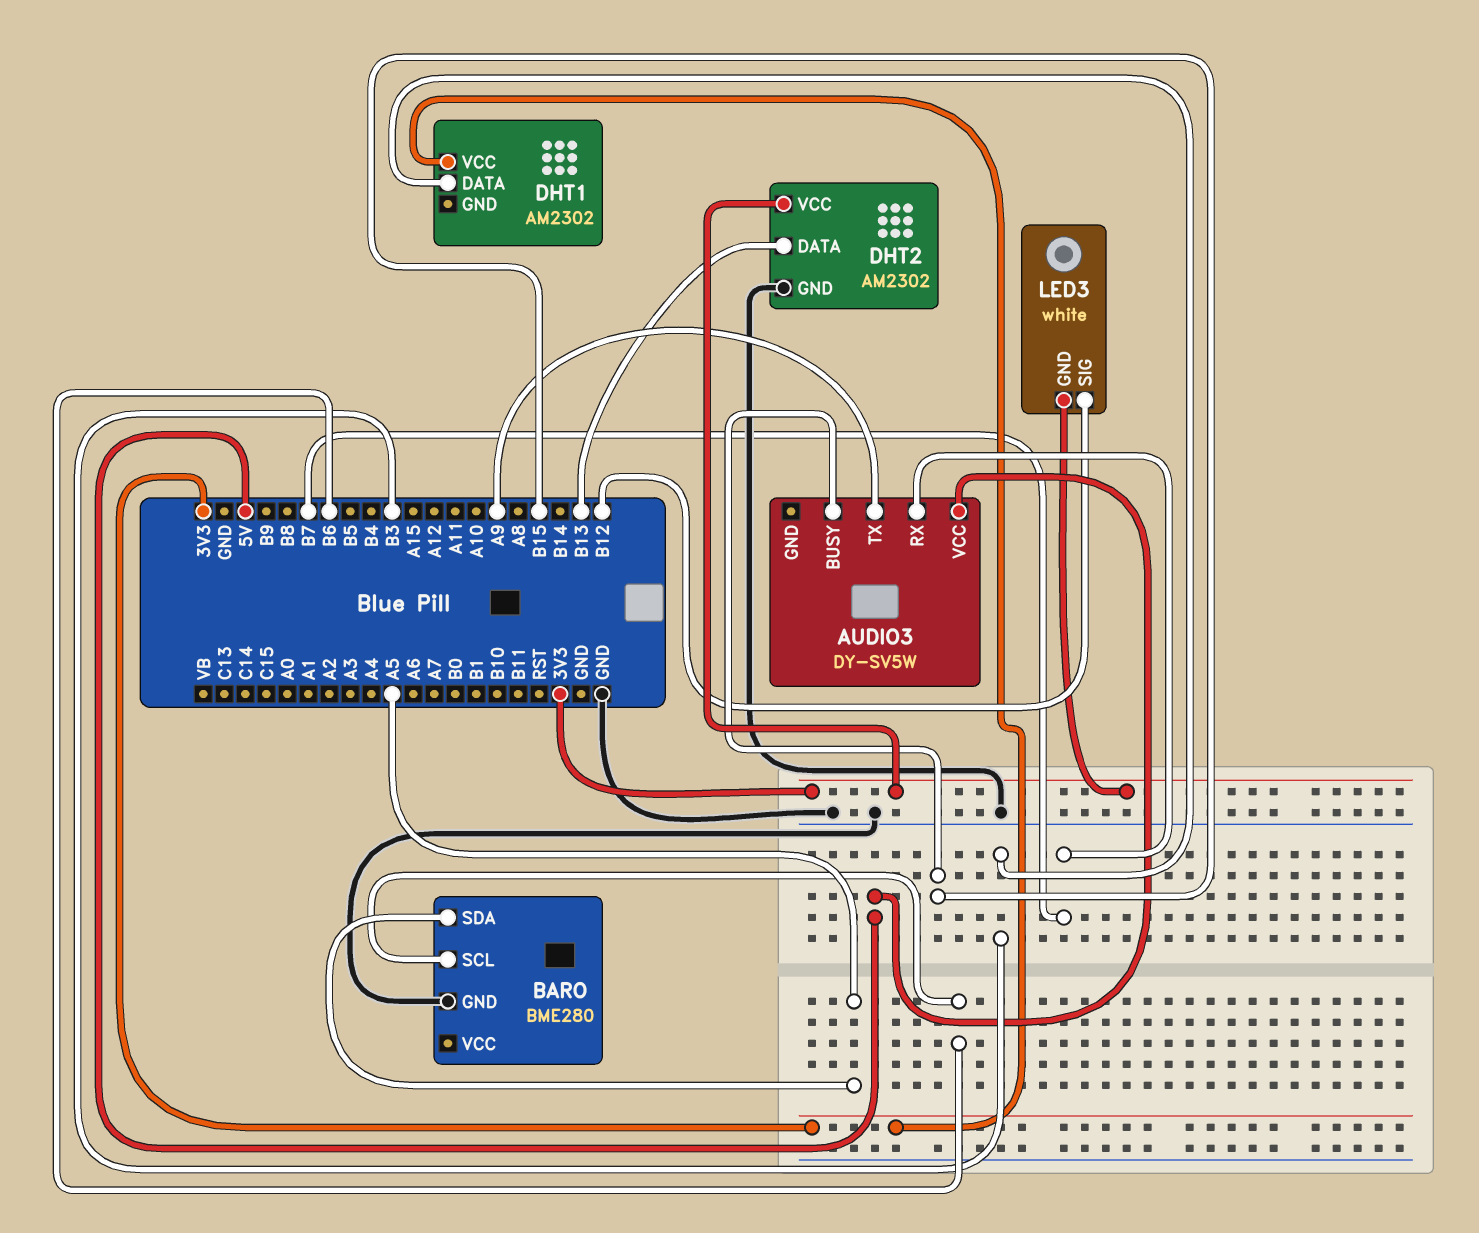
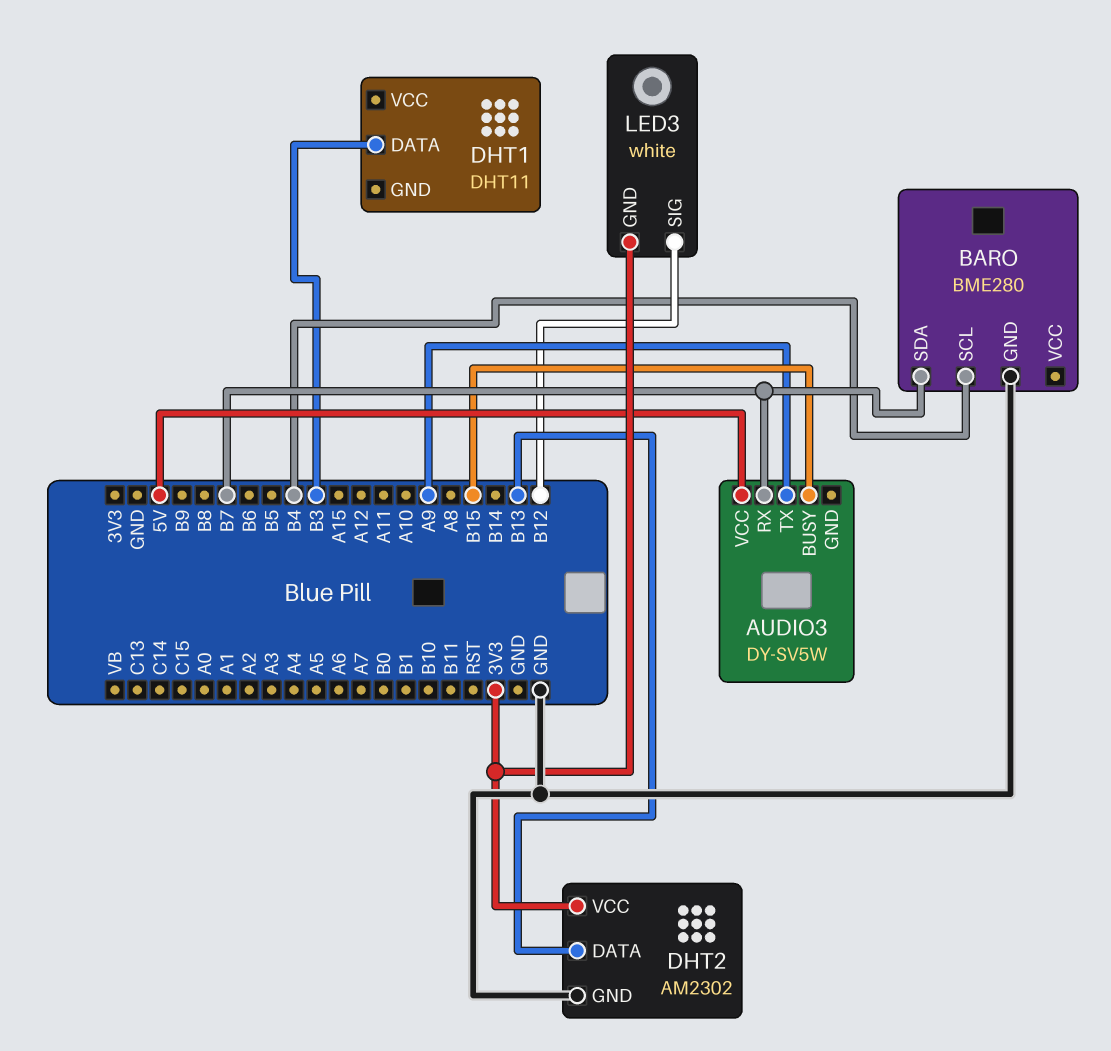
BARO pin SCL: B6 -> B4
BARO pin SDA: A5 -> B7
DHT1: AM2302 -> DHT11
DHT1 pin VCC: 3V3 -> none

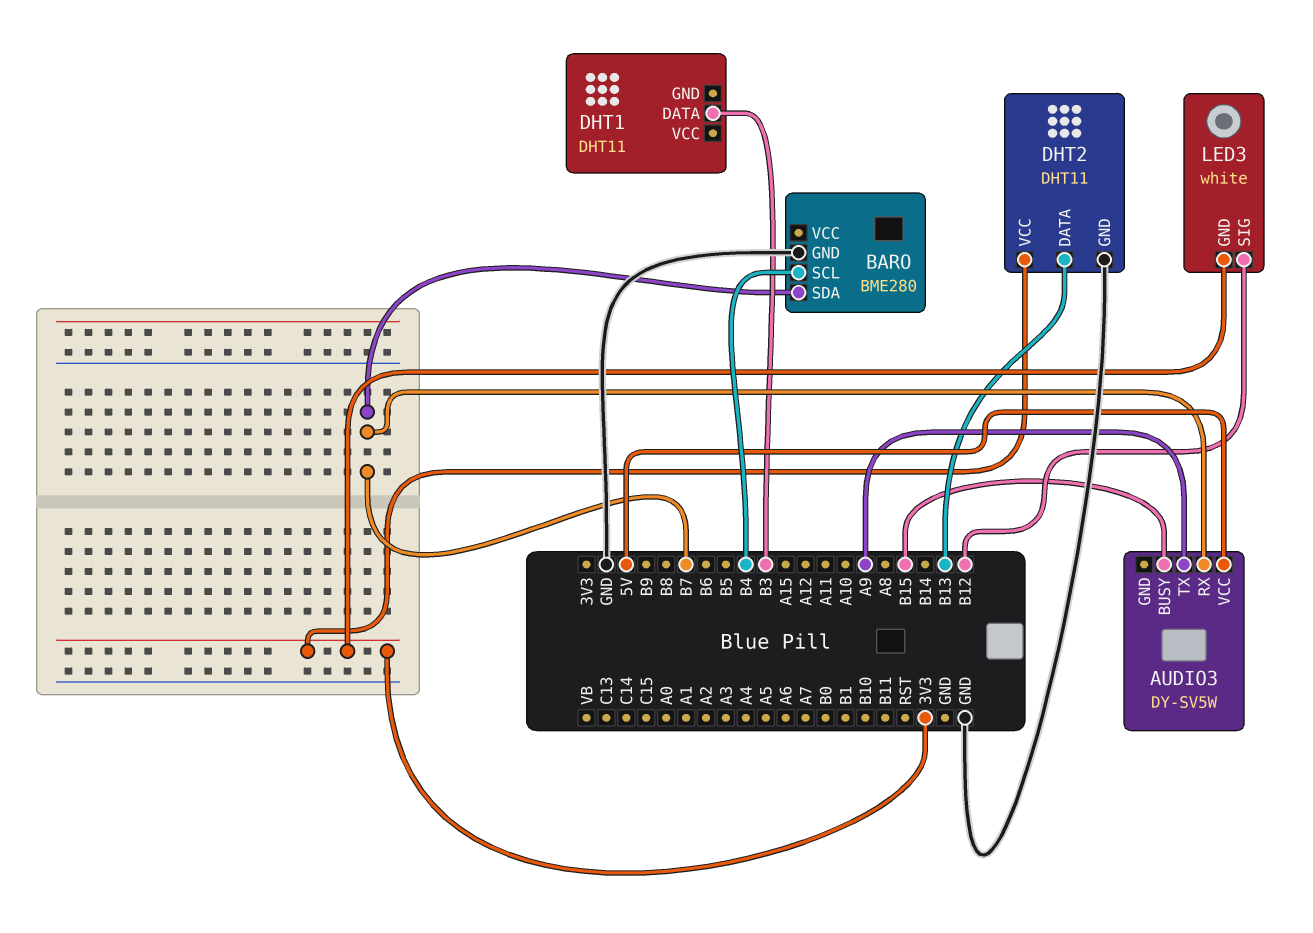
DHT2: AM2302 -> DHT11

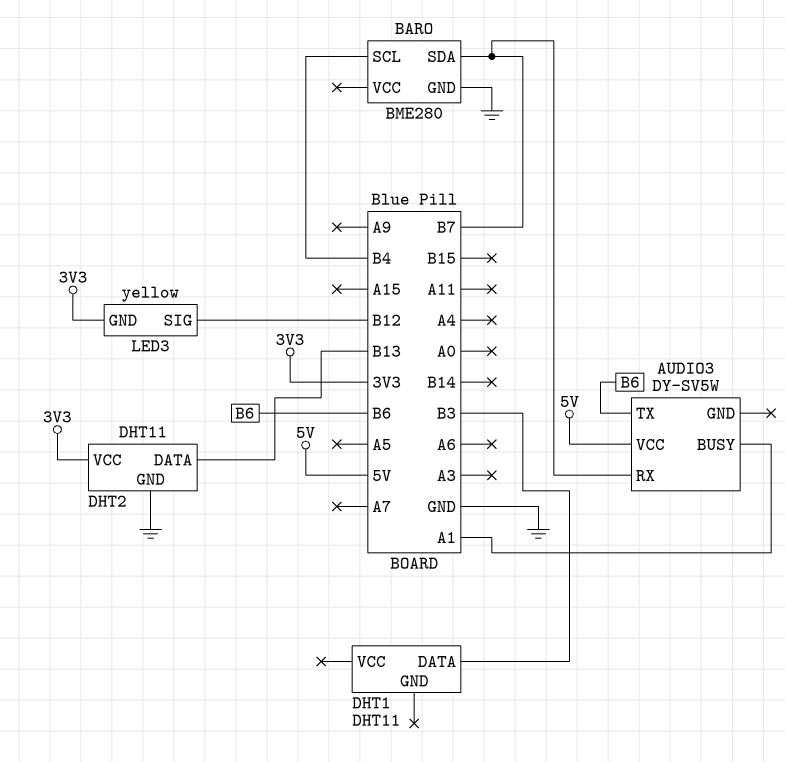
AUDIO3 pin BUSY: B15 -> A1
AUDIO3 pin TX: A9 -> B6
LED3: white -> yellow

